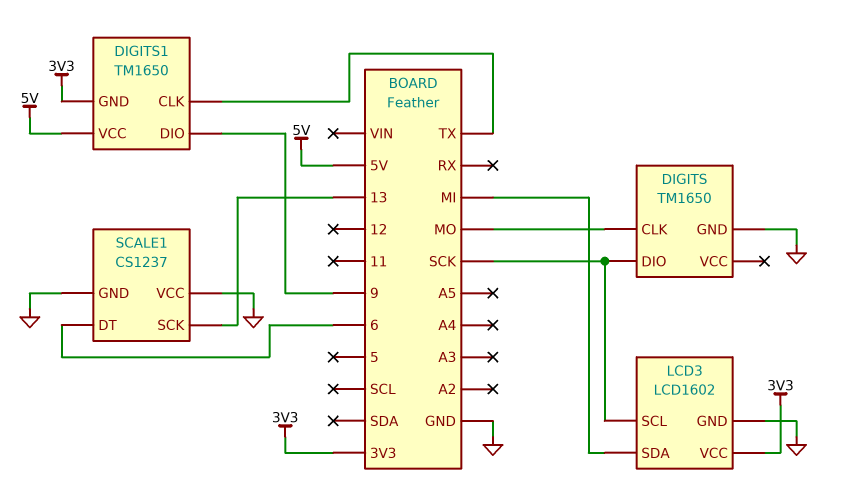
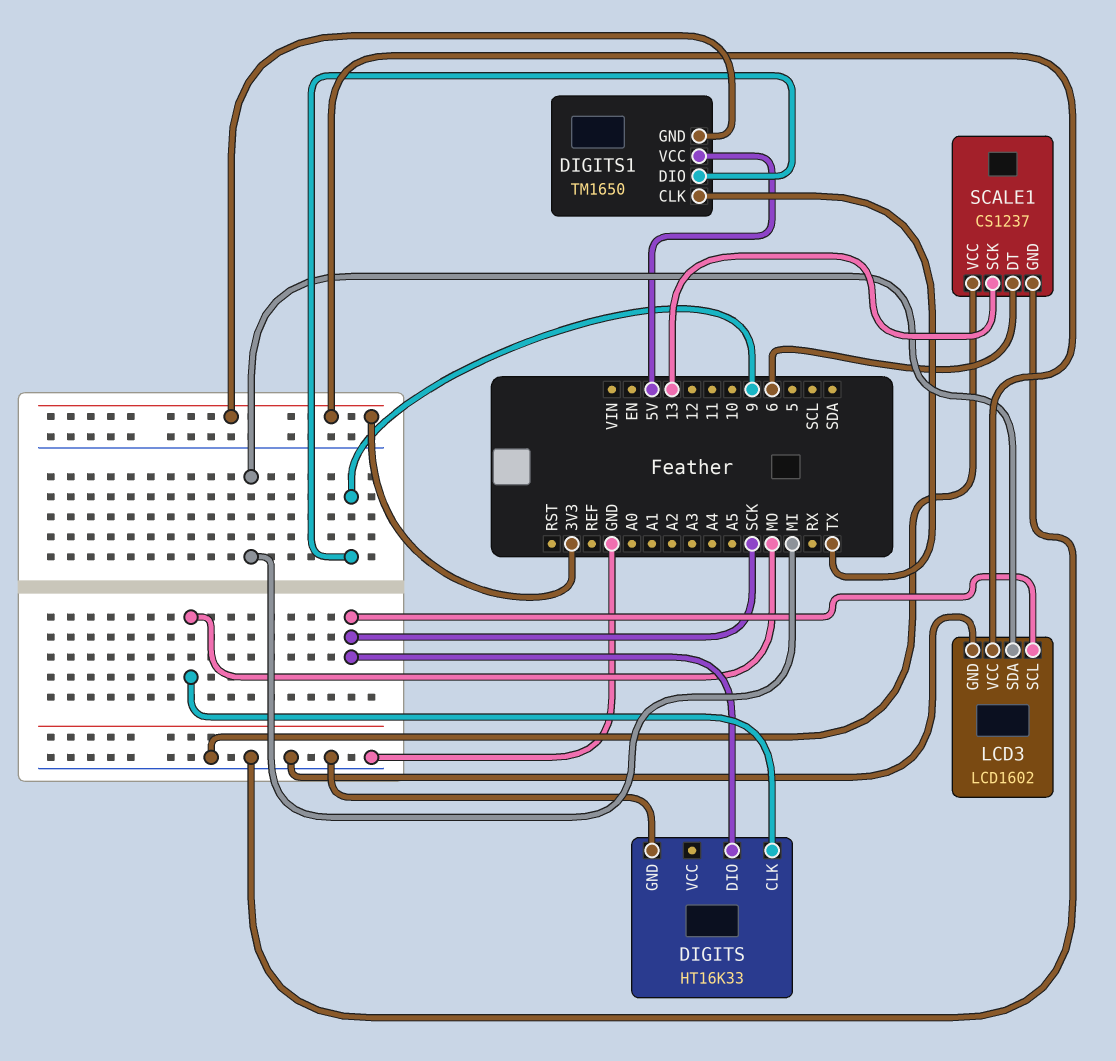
DIGITS: TM1650 -> HT16K33

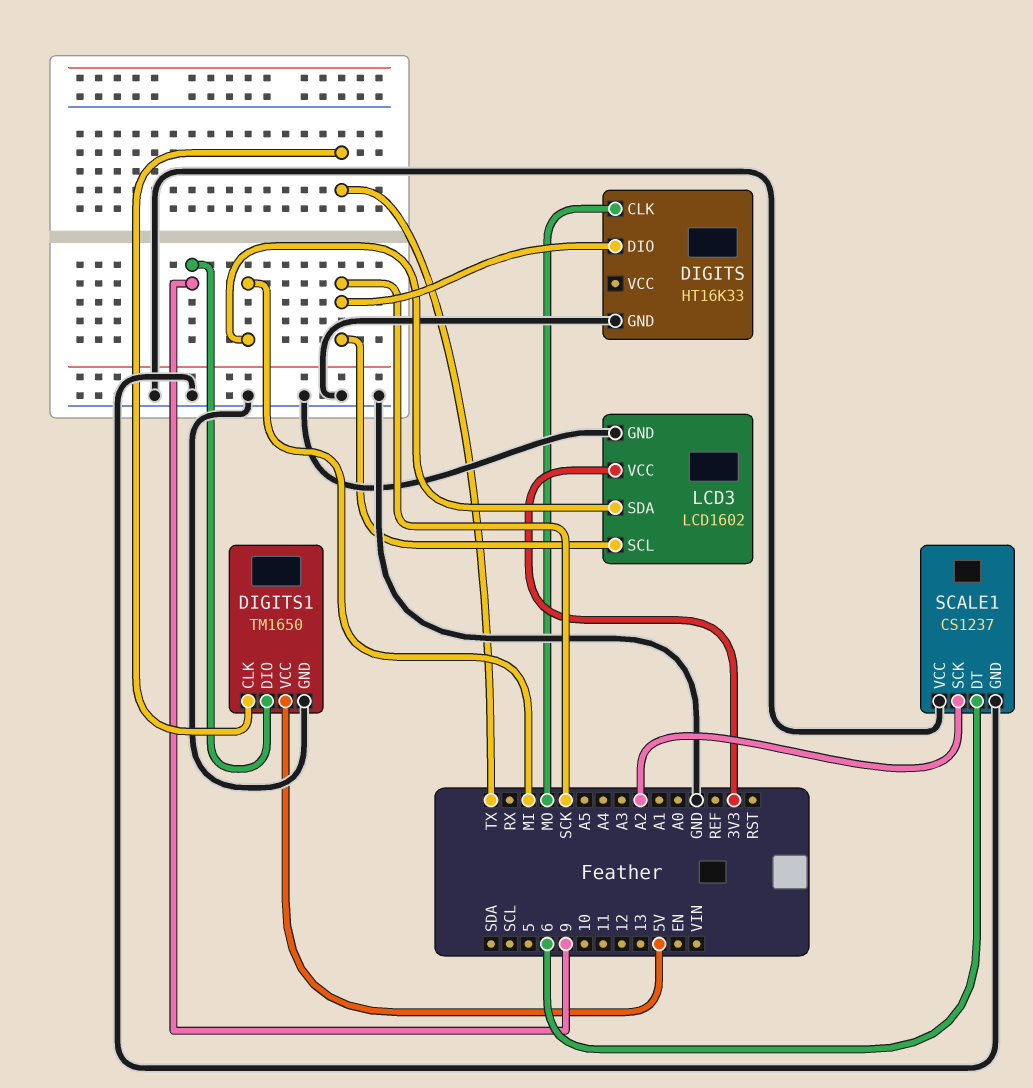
DIGITS1 pin GND: 3V3 -> GND
SCALE1 pin SCK: 13 -> A2

